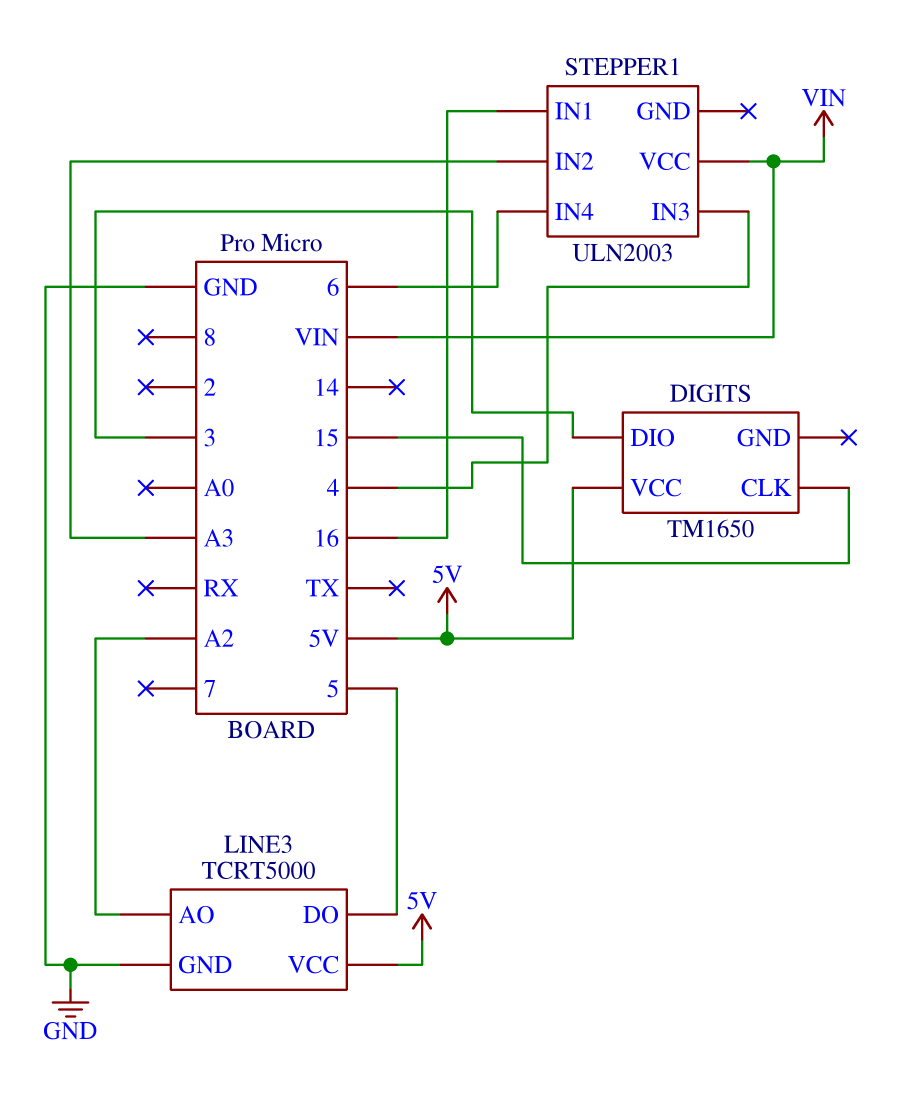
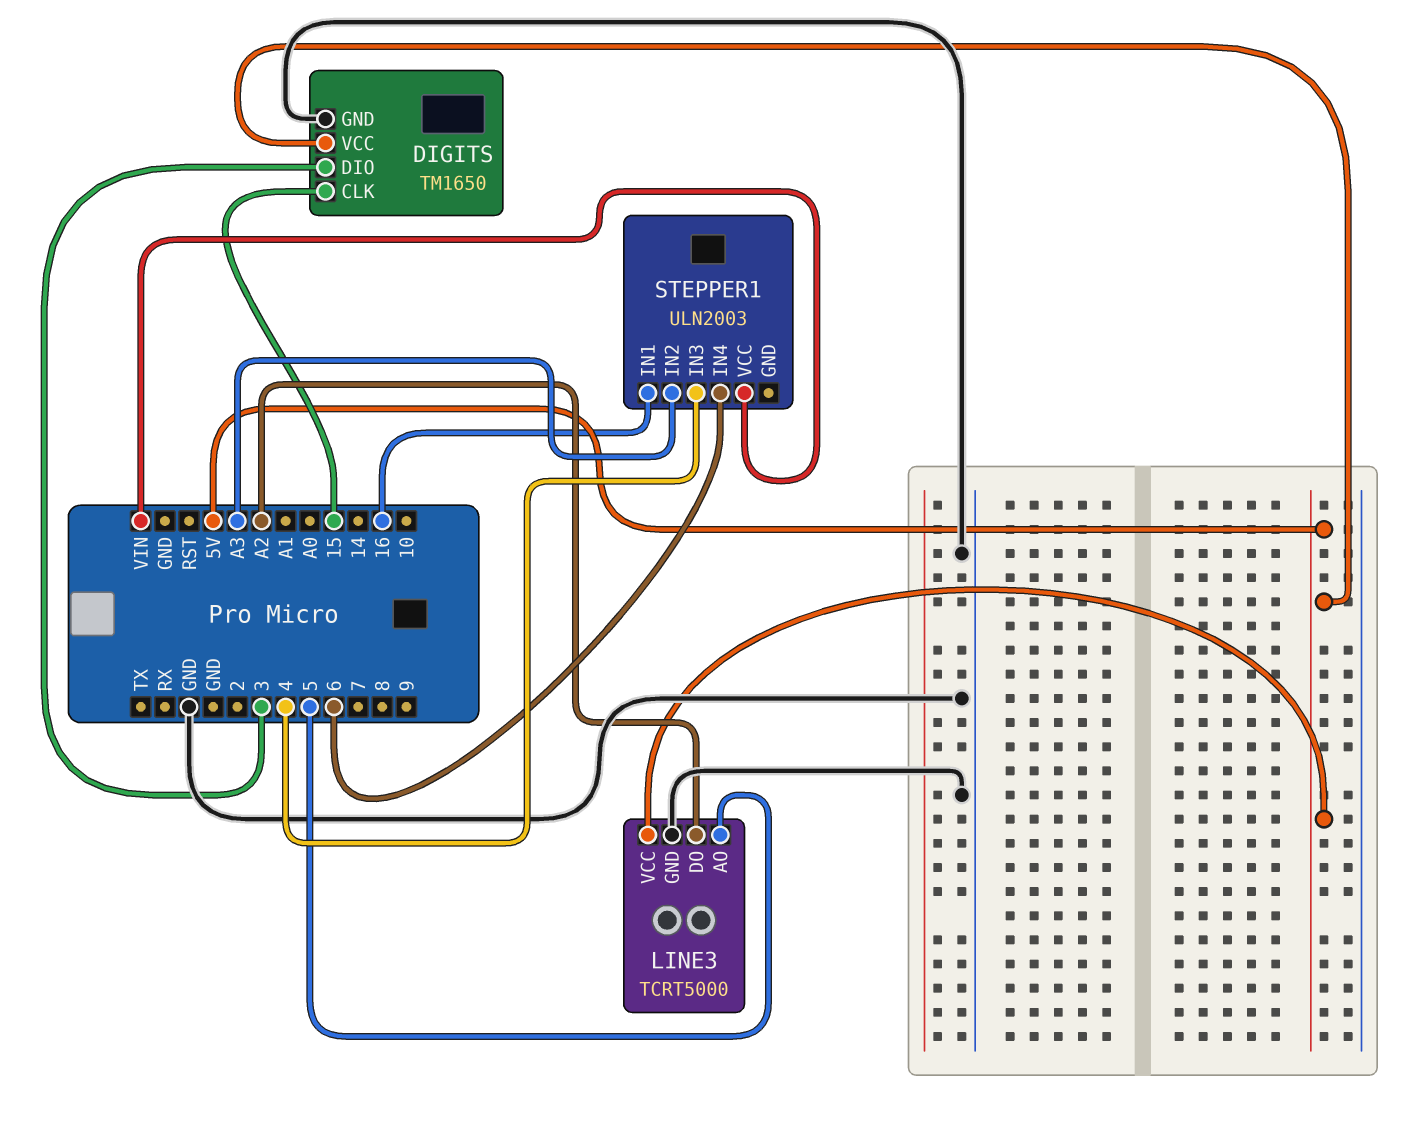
DIGITS pin GND: none -> GND
LINE3 pin AO: A2 -> 5
LINE3 pin DO: 5 -> A2

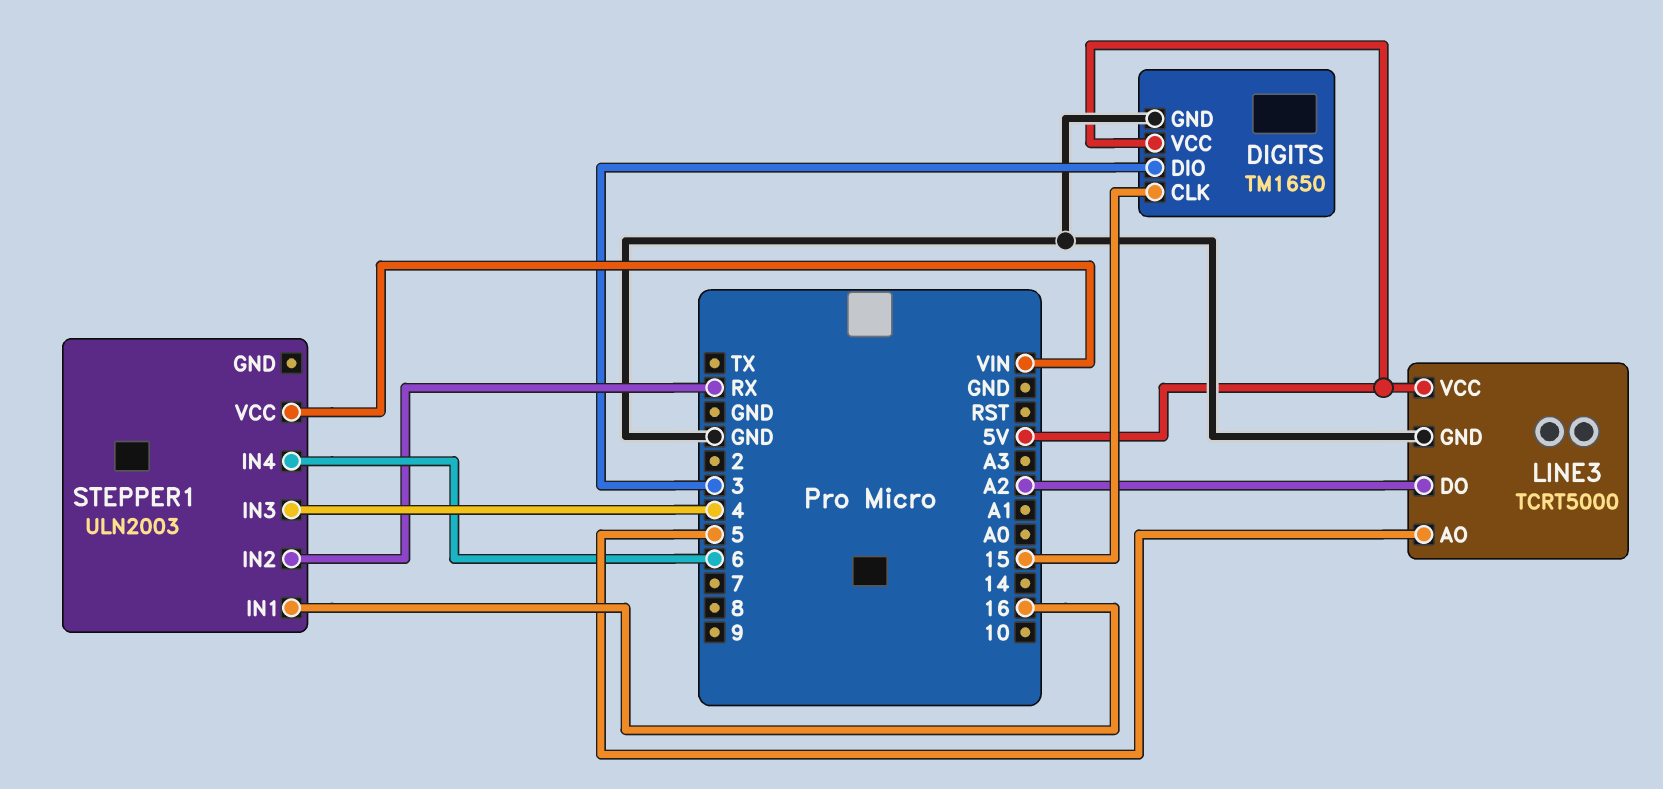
STEPPER1 pin IN2: A3 -> RX

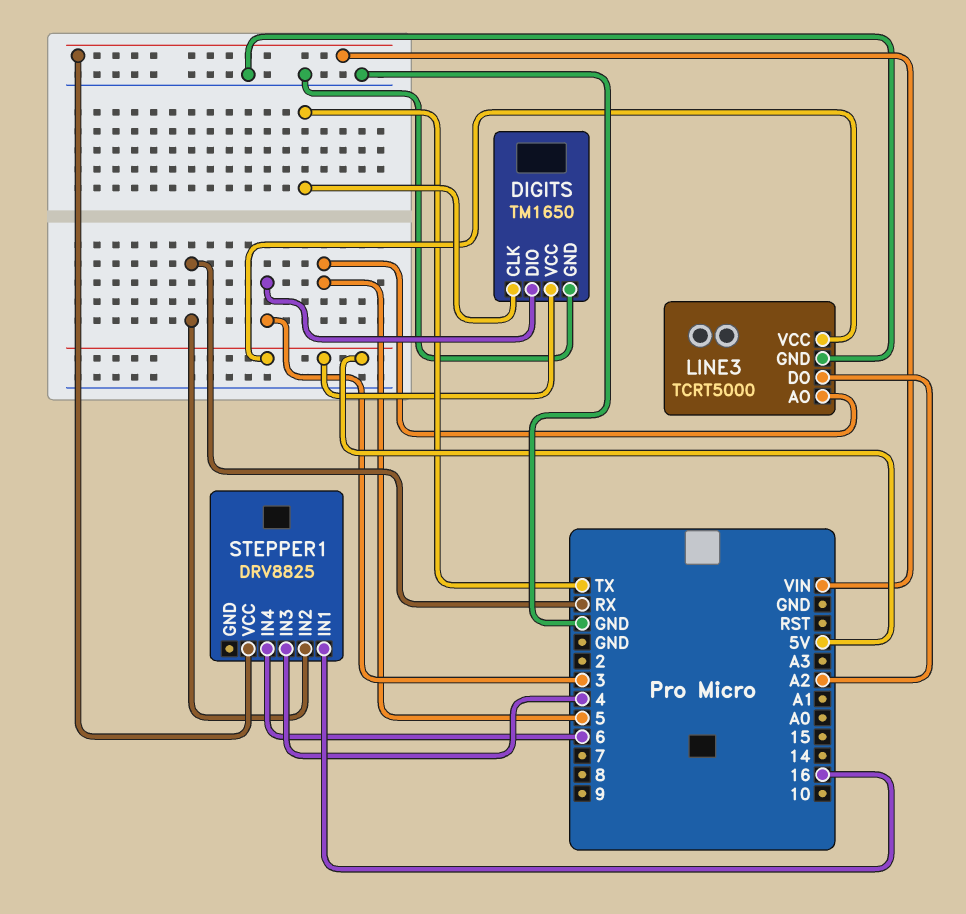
DIGITS pin CLK: 15 -> TX
STEPPER1: ULN2003 -> DRV8825

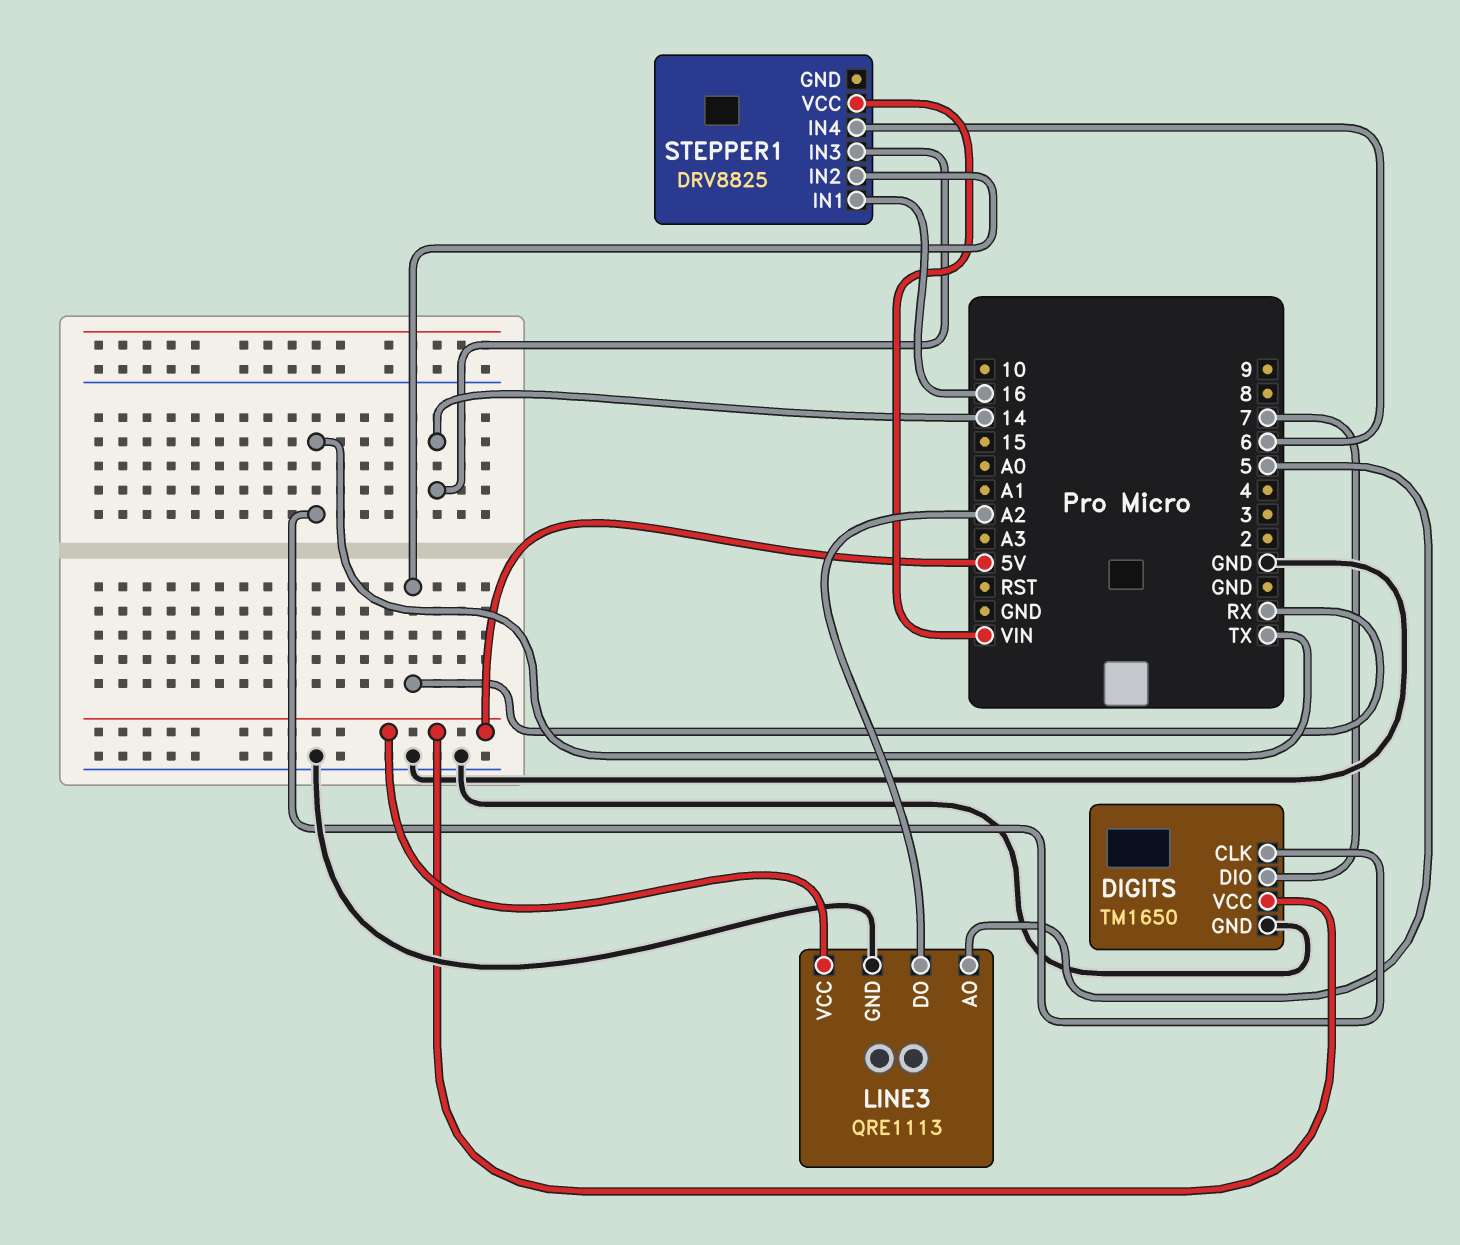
DIGITS pin DIO: 3 -> 7
LINE3: TCRT5000 -> QRE1113
STEPPER1 pin IN3: 4 -> 14

